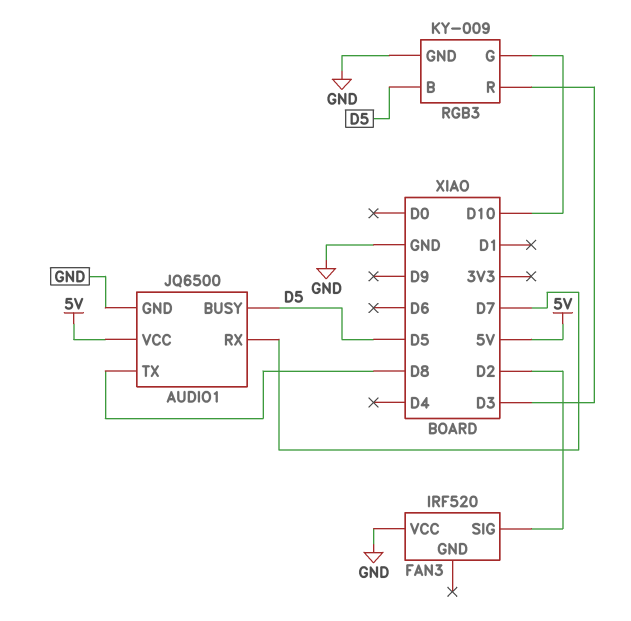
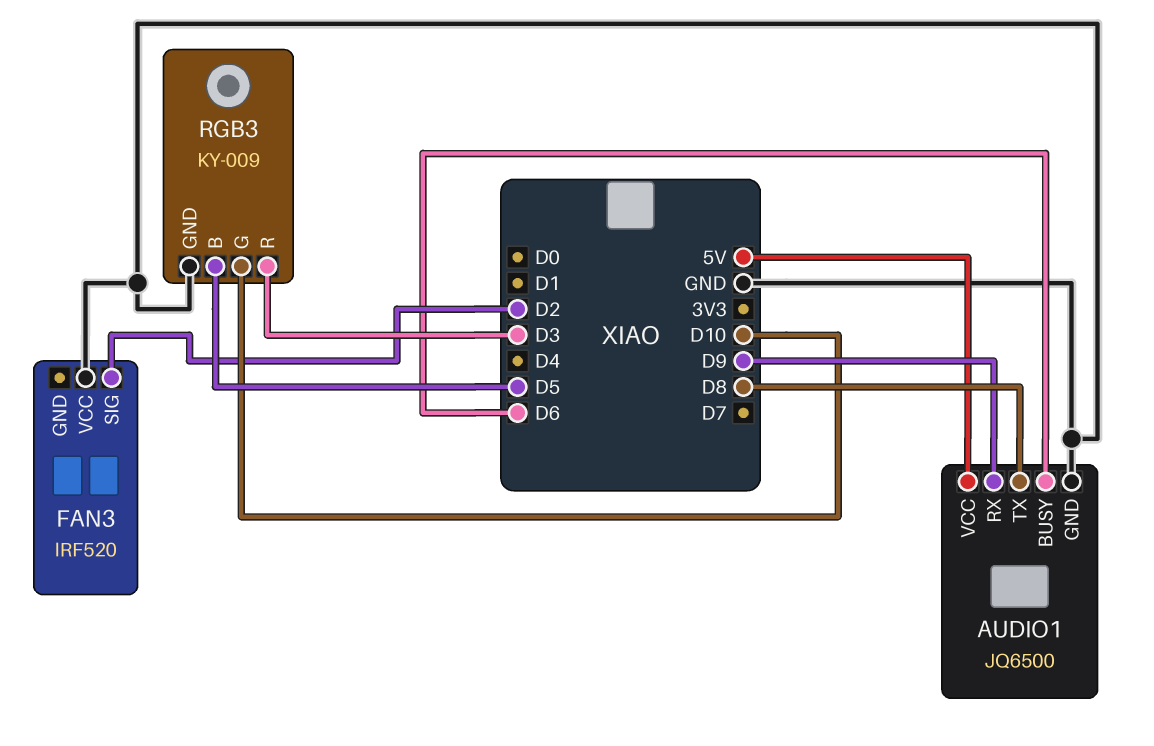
AUDIO1 pin BUSY: D5 -> D6
AUDIO1 pin RX: D7 -> D9

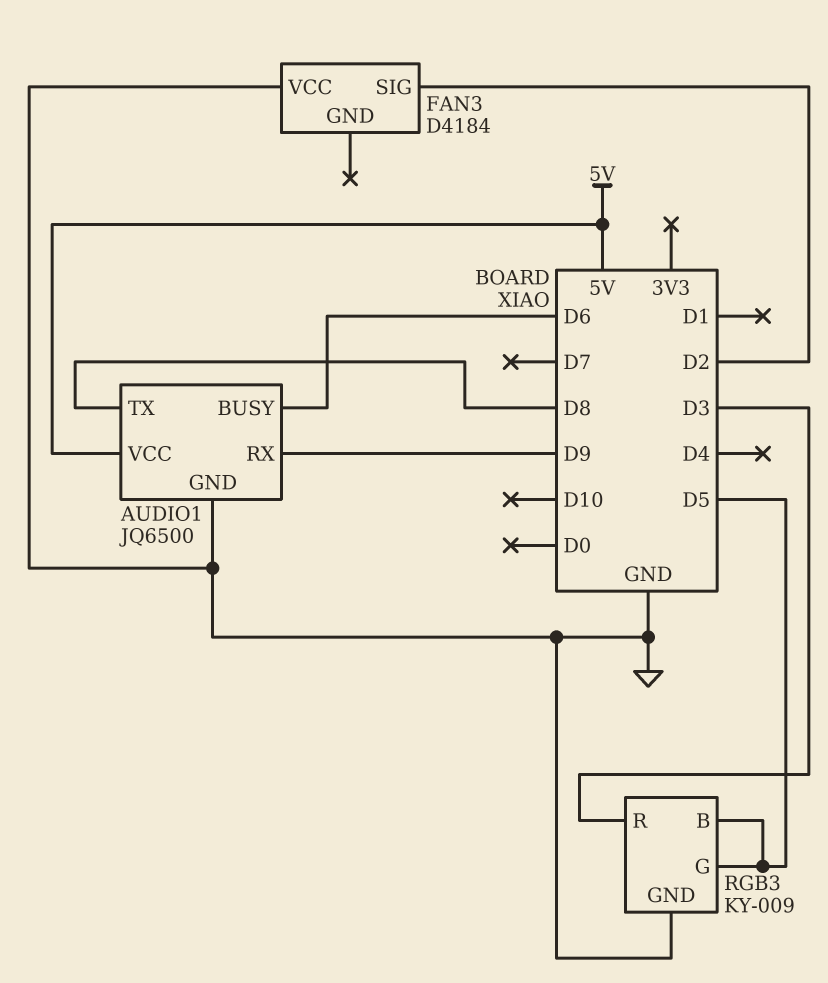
FAN3: IRF520 -> D4184
RGB3 pin G: D10 -> D5

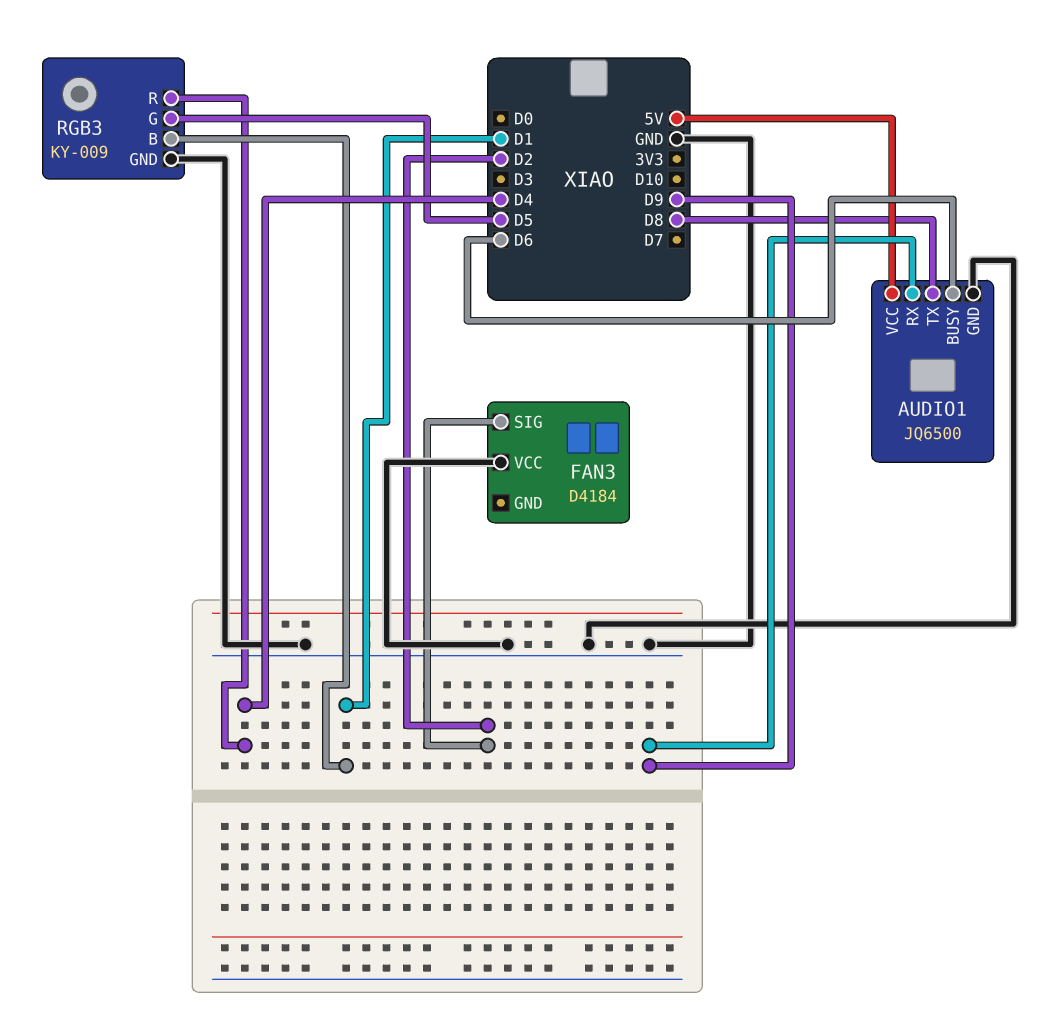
RGB3 pin B: D5 -> D1
RGB3 pin R: D3 -> D4

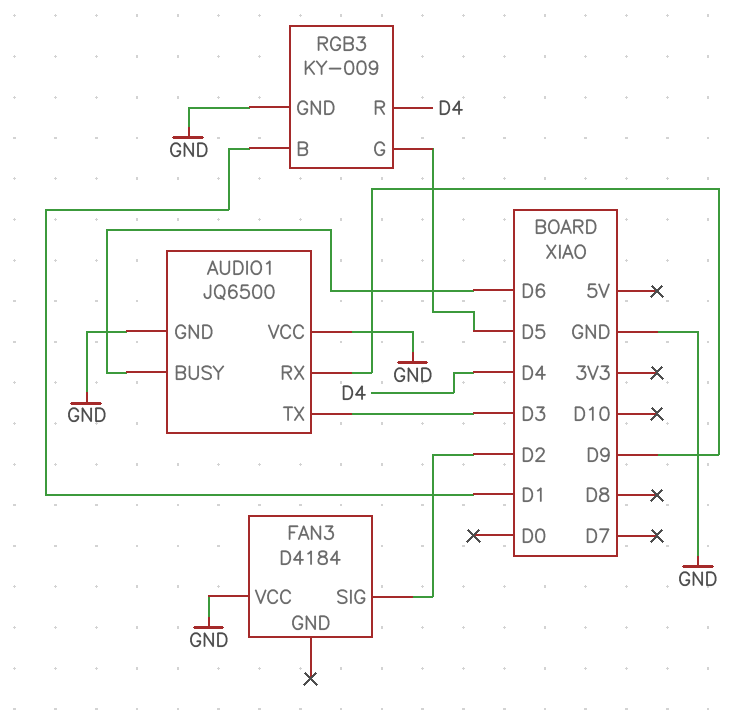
AUDIO1 pin TX: D8 -> D3
AUDIO1 pin VCC: 5V -> GND

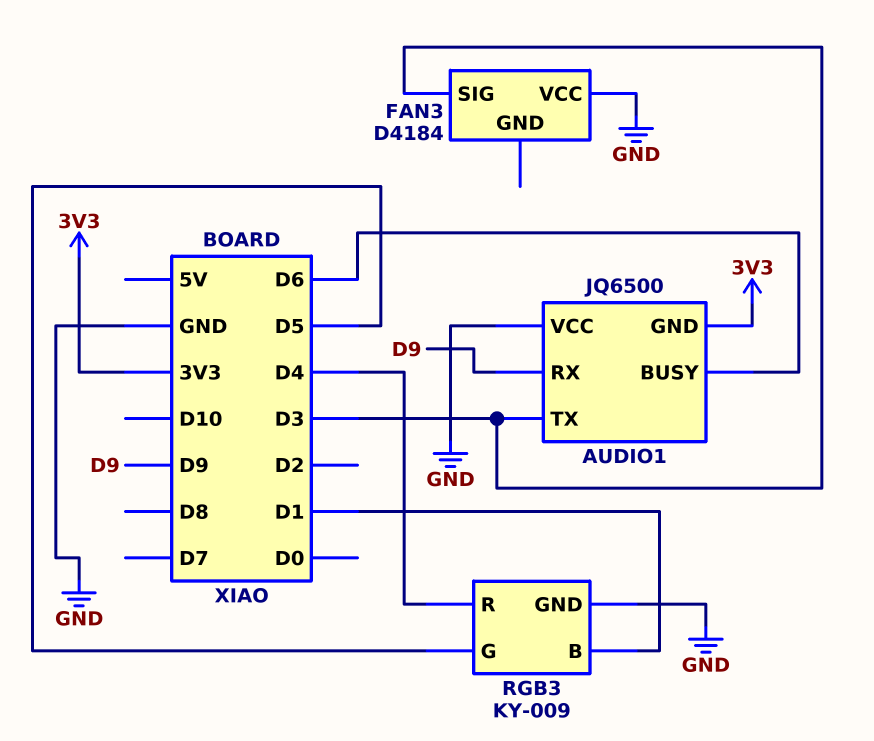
AUDIO1 pin GND: GND -> 3V3
FAN3 pin SIG: D2 -> D3

